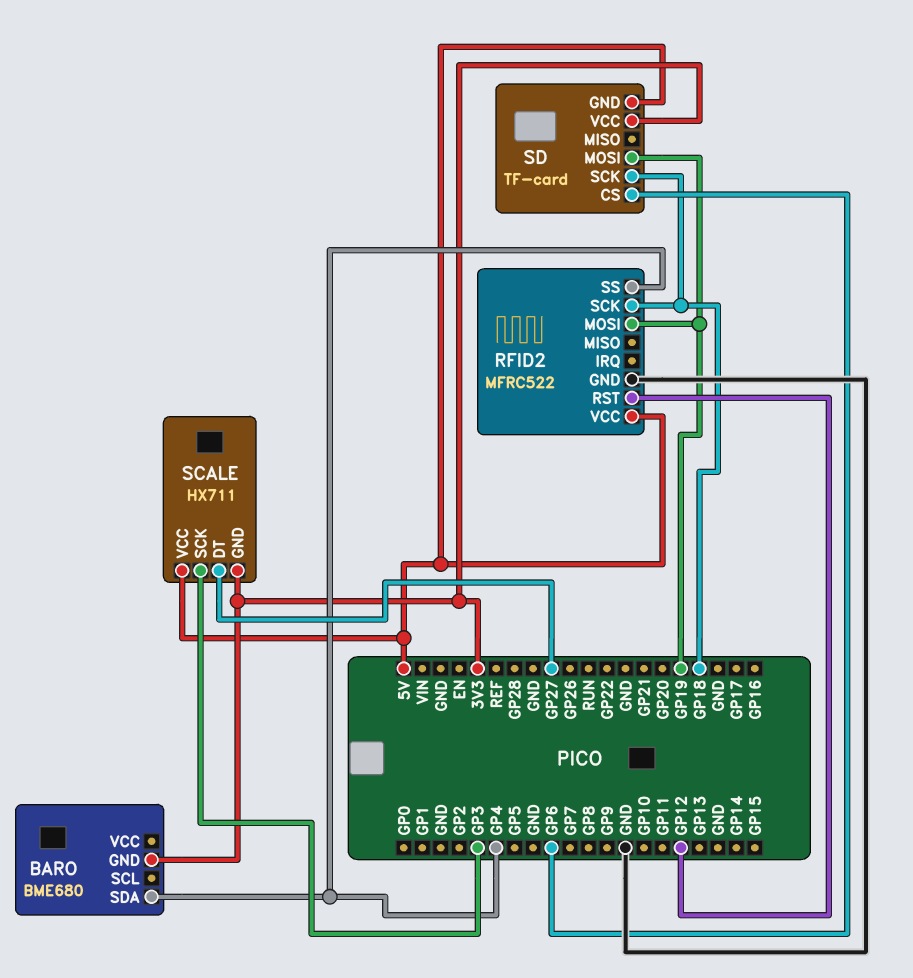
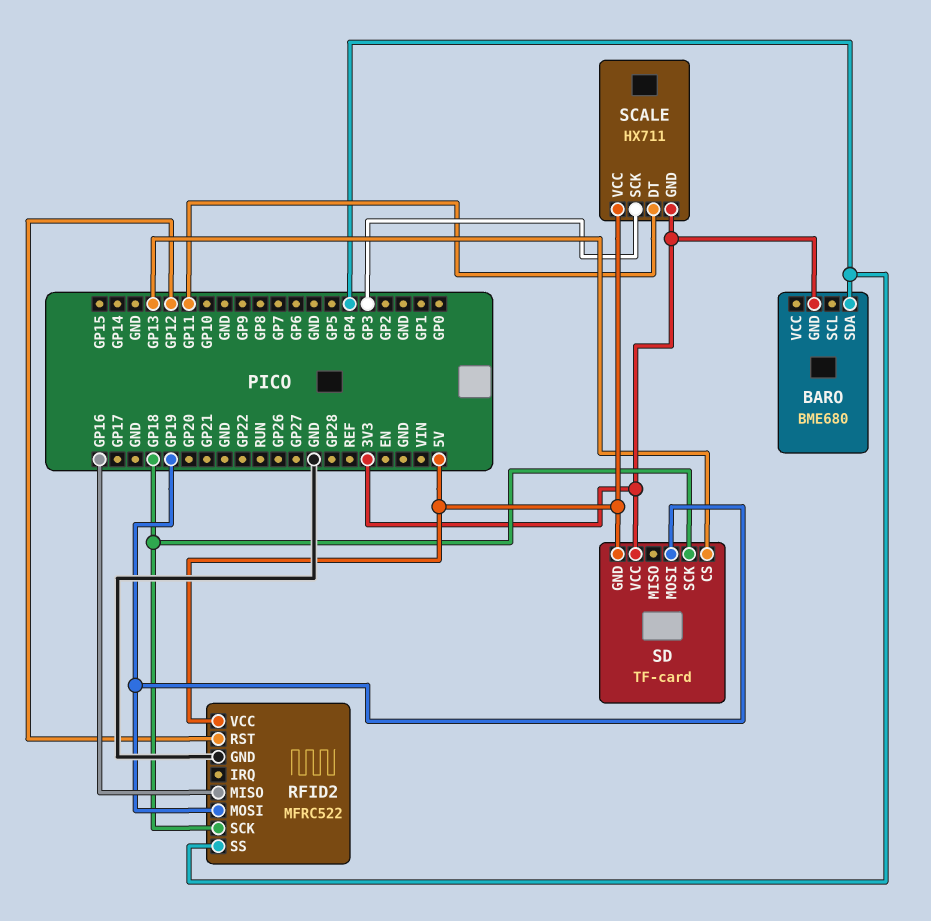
RFID2 pin MISO: none -> GP16
SCALE pin DT: GP27 -> GP11
SD pin CS: GP6 -> GP13

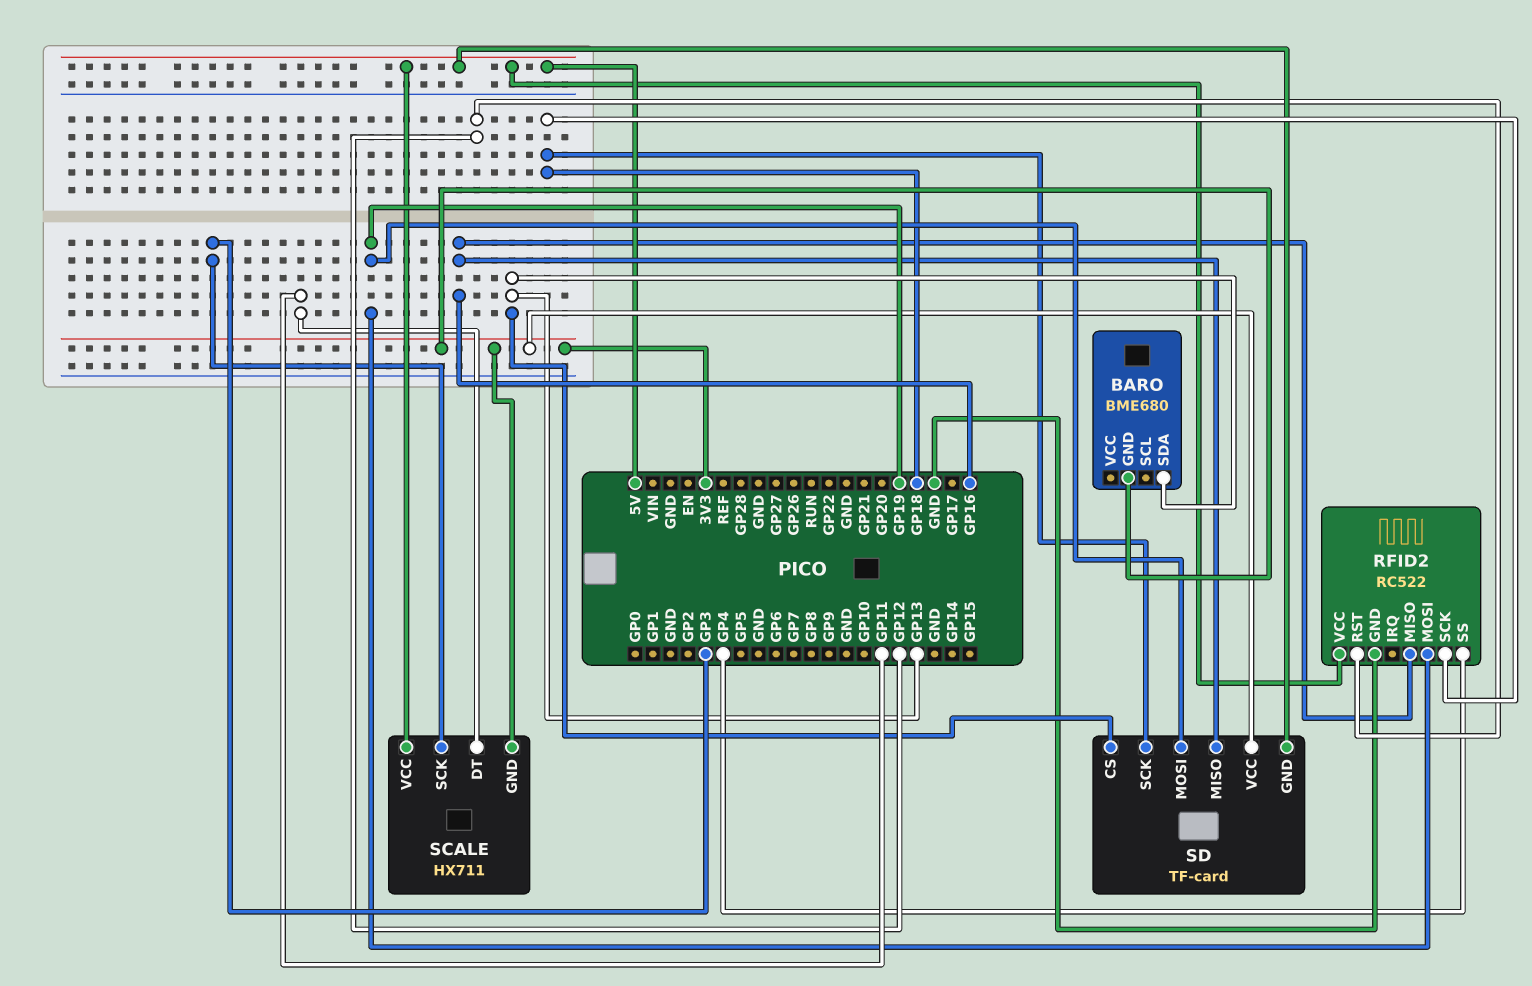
BARO pin SDA: GP4 -> GP13
RFID2: MFRC522 -> RC522
SD pin MISO: none -> GP16

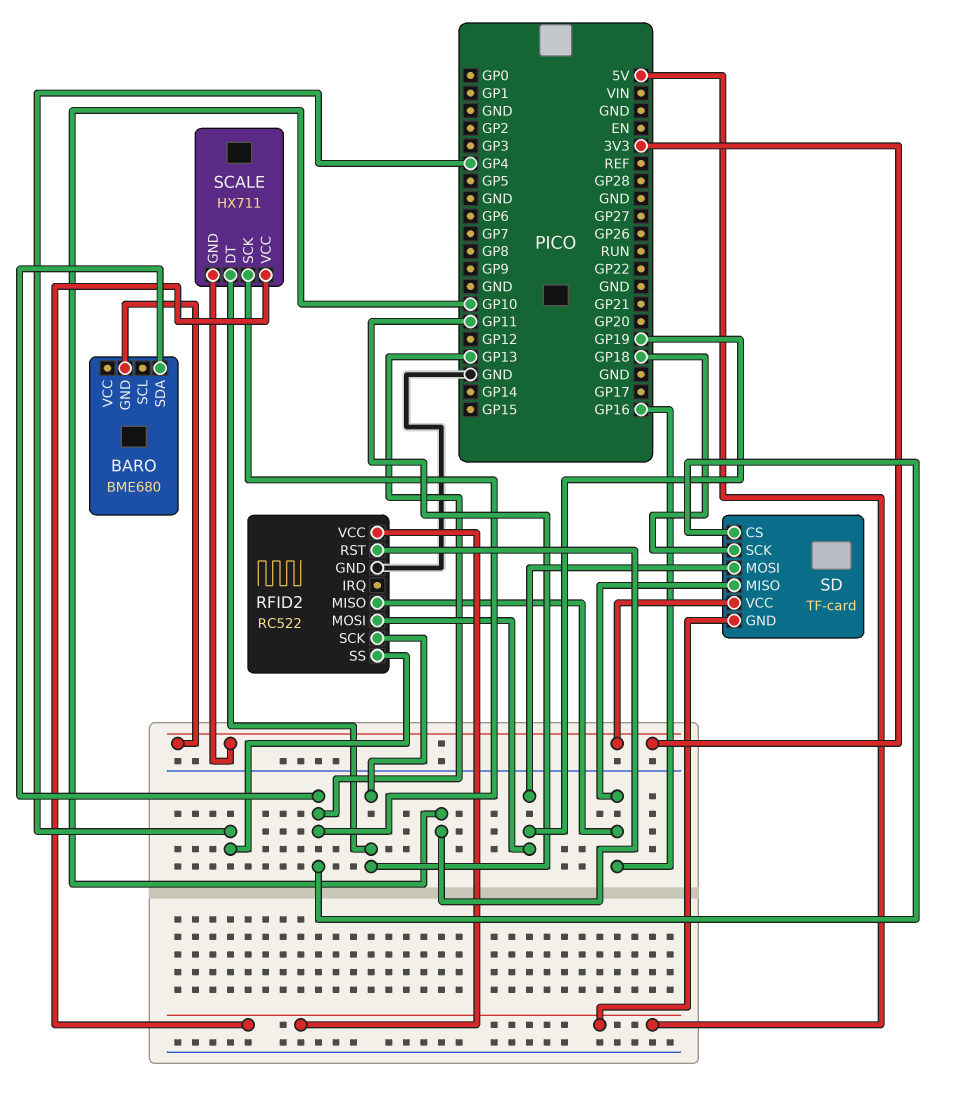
RFID2 pin RST: GP12 -> GP10
RFID2 pin SCK: GP18 -> GP11
SCALE pin SCK: GP3 -> GP13

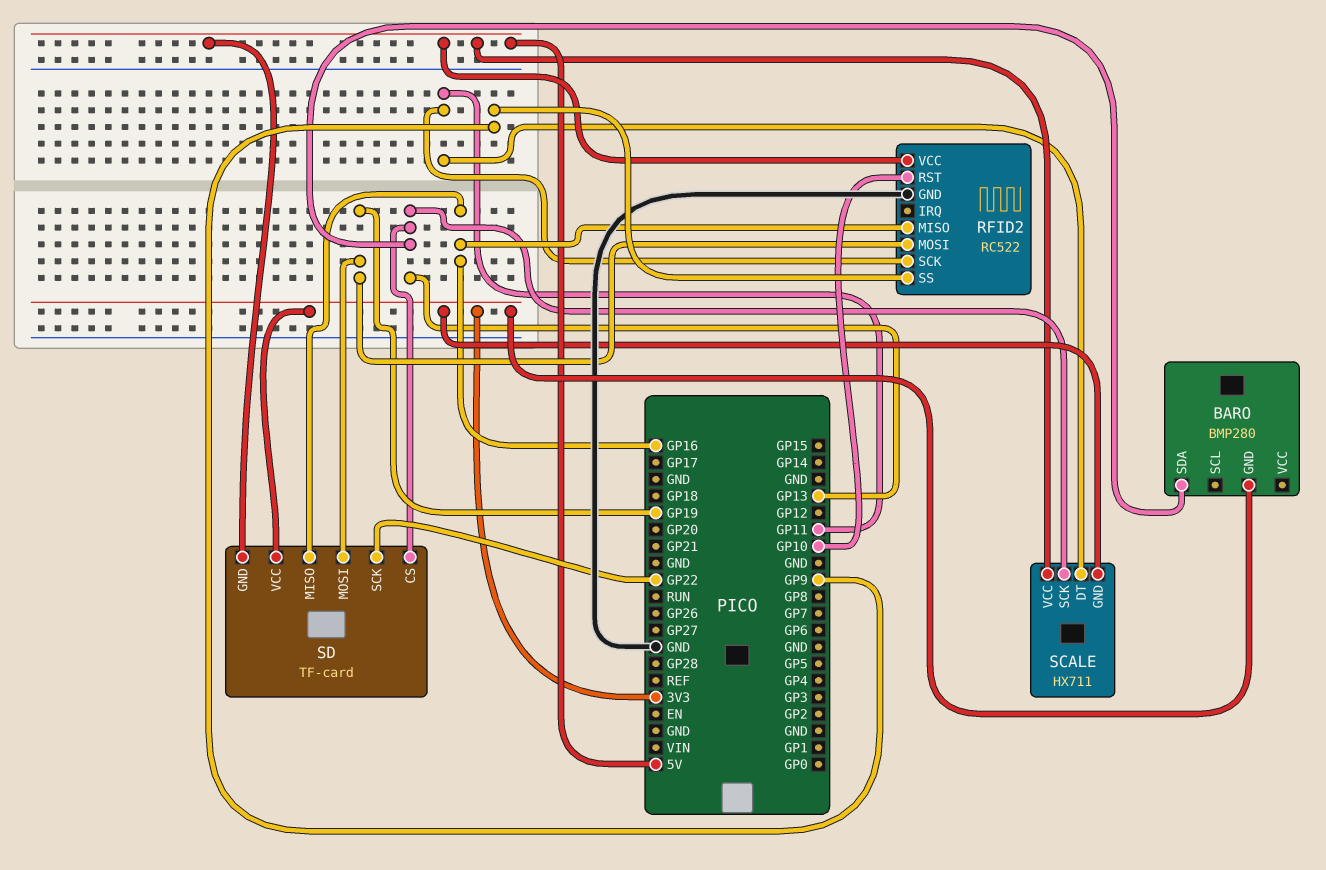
BARO: BME680 -> BMP280
RFID2 pin SS: GP4 -> GP9
SD pin SCK: GP18 -> GP22

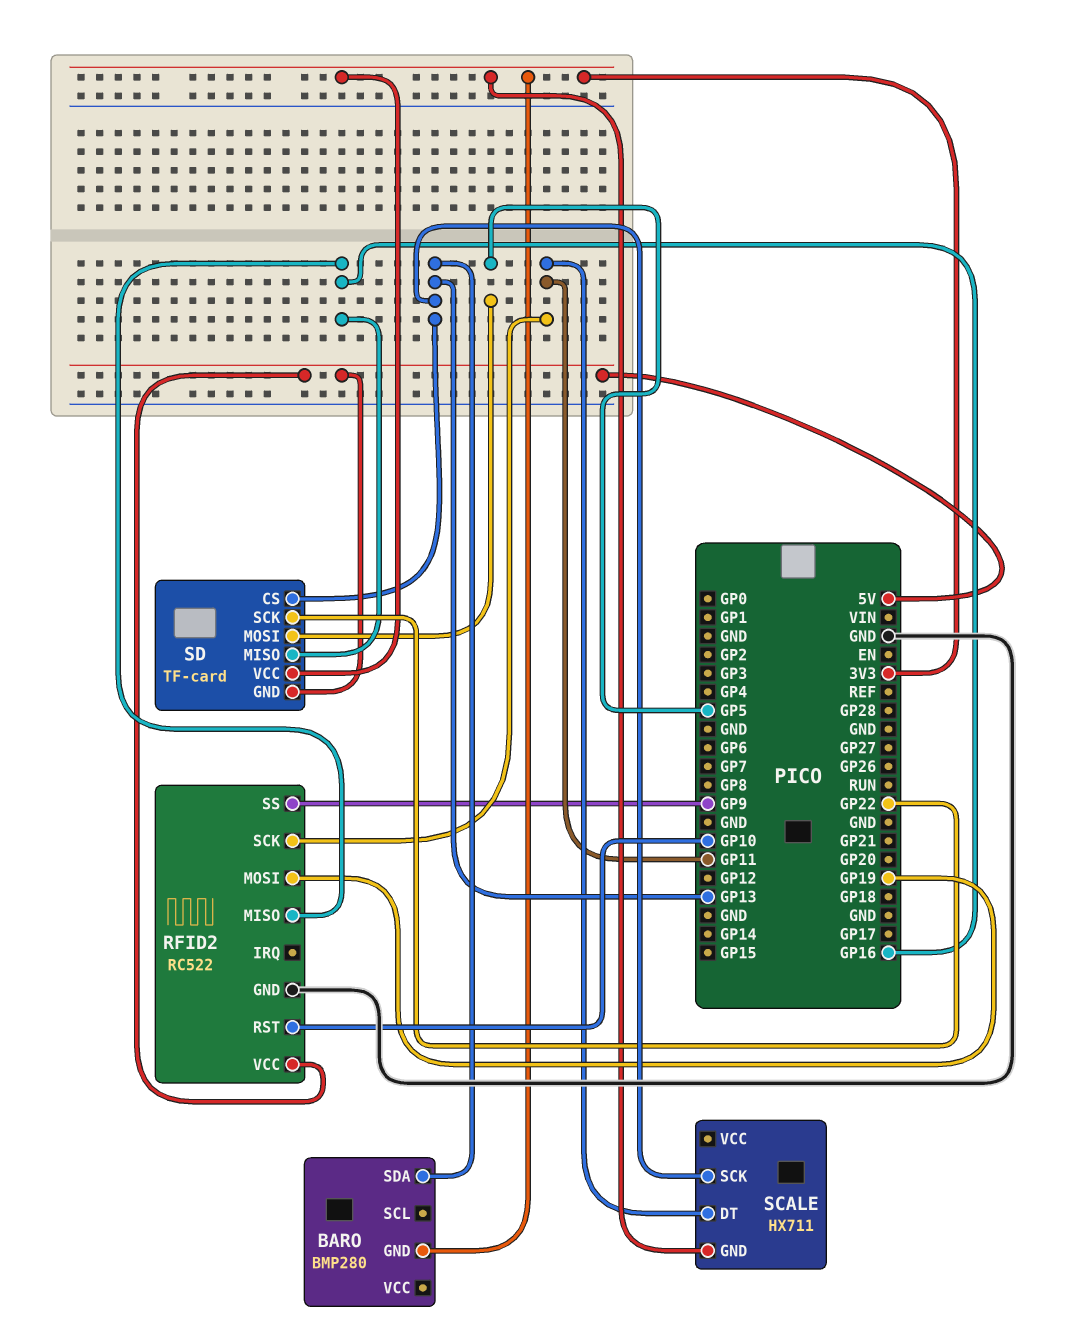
SCALE pin VCC: 5V -> none
SD pin MOSI: GP19 -> GP5

